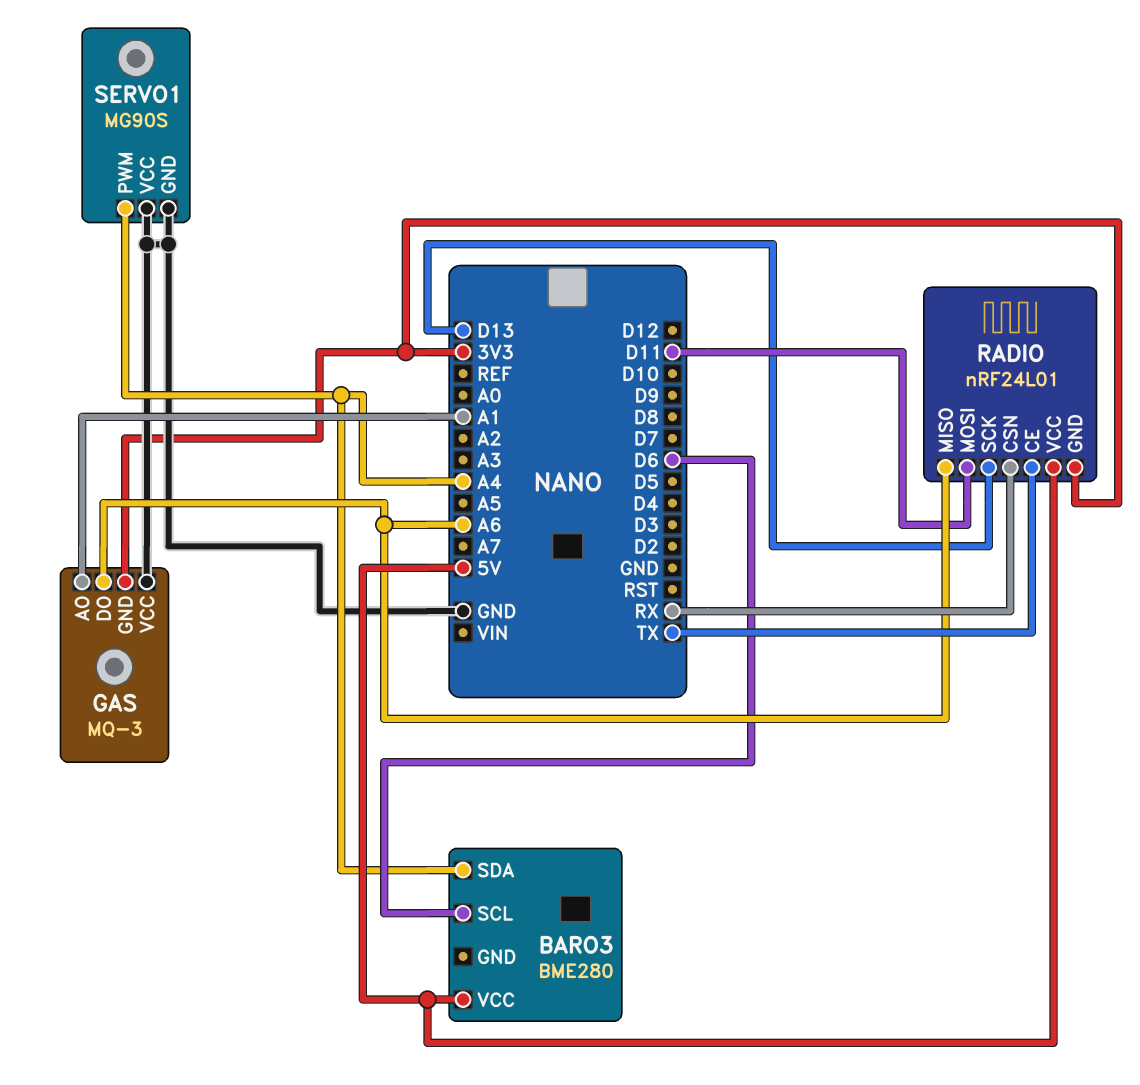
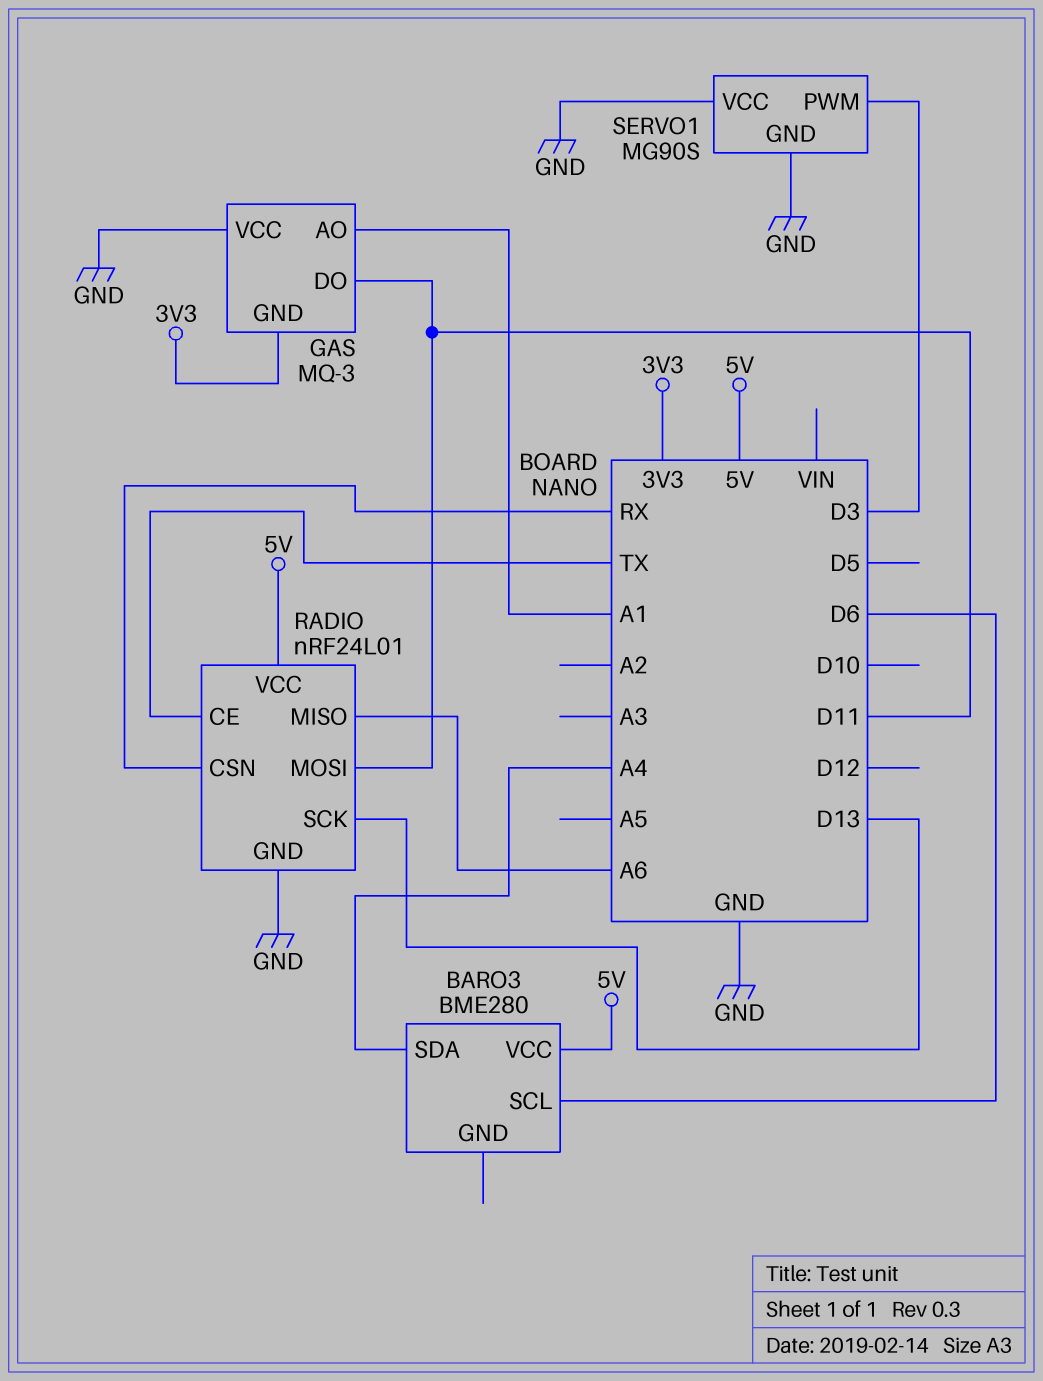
GAS pin DO: A6 -> D11
RADIO pin GND: 3V3 -> GND
SERVO1 pin PWM: A4 -> D3

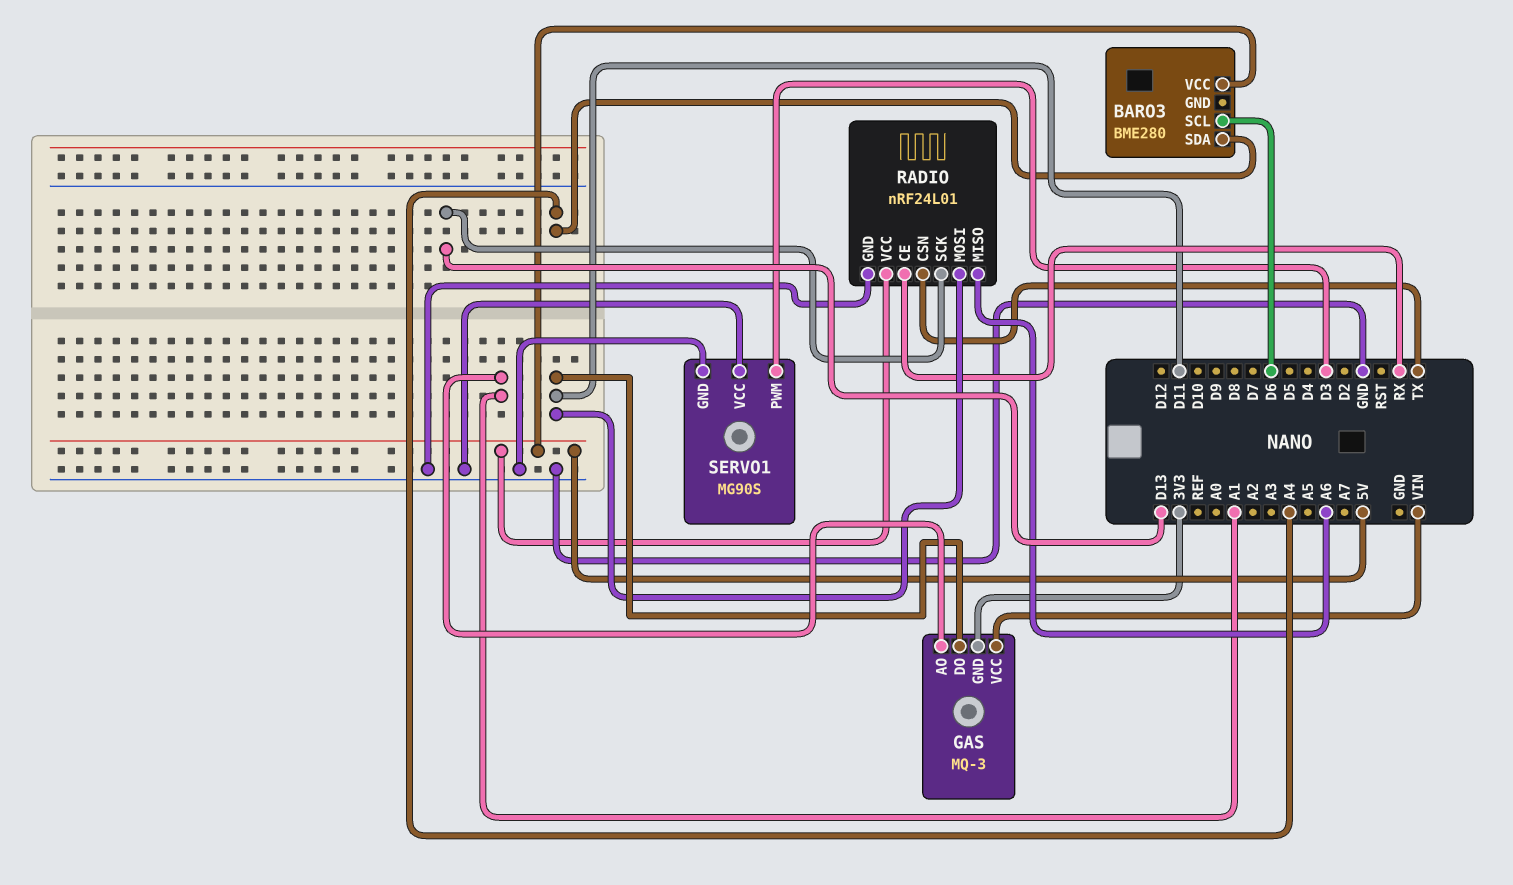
GAS pin VCC: GND -> VIN
RADIO pin CE: TX -> RX
RADIO pin CSN: RX -> TX

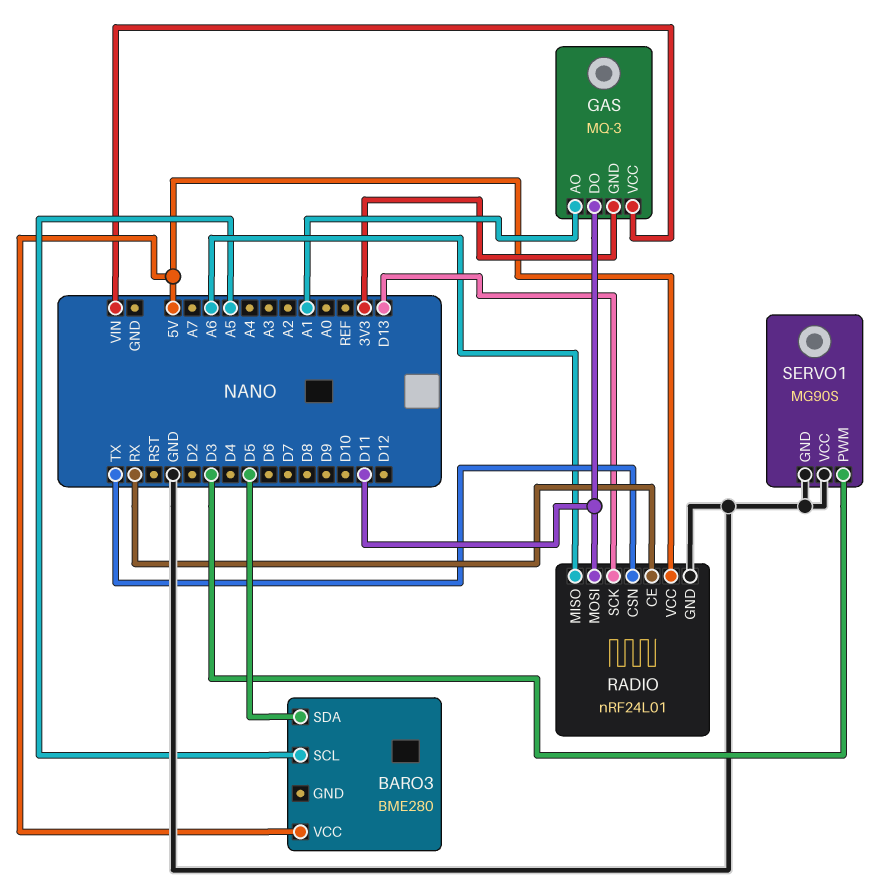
BARO3 pin SCL: D6 -> A5
BARO3 pin SDA: A4 -> D5

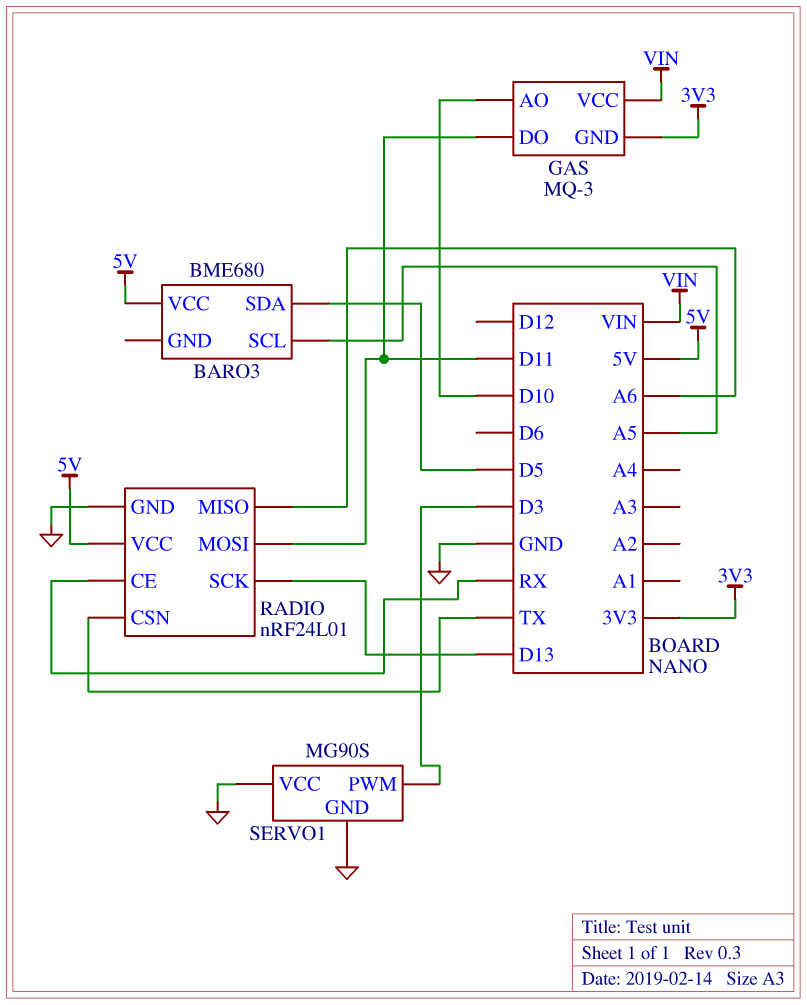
BARO3: BME280 -> BME680
GAS pin AO: A1 -> D10

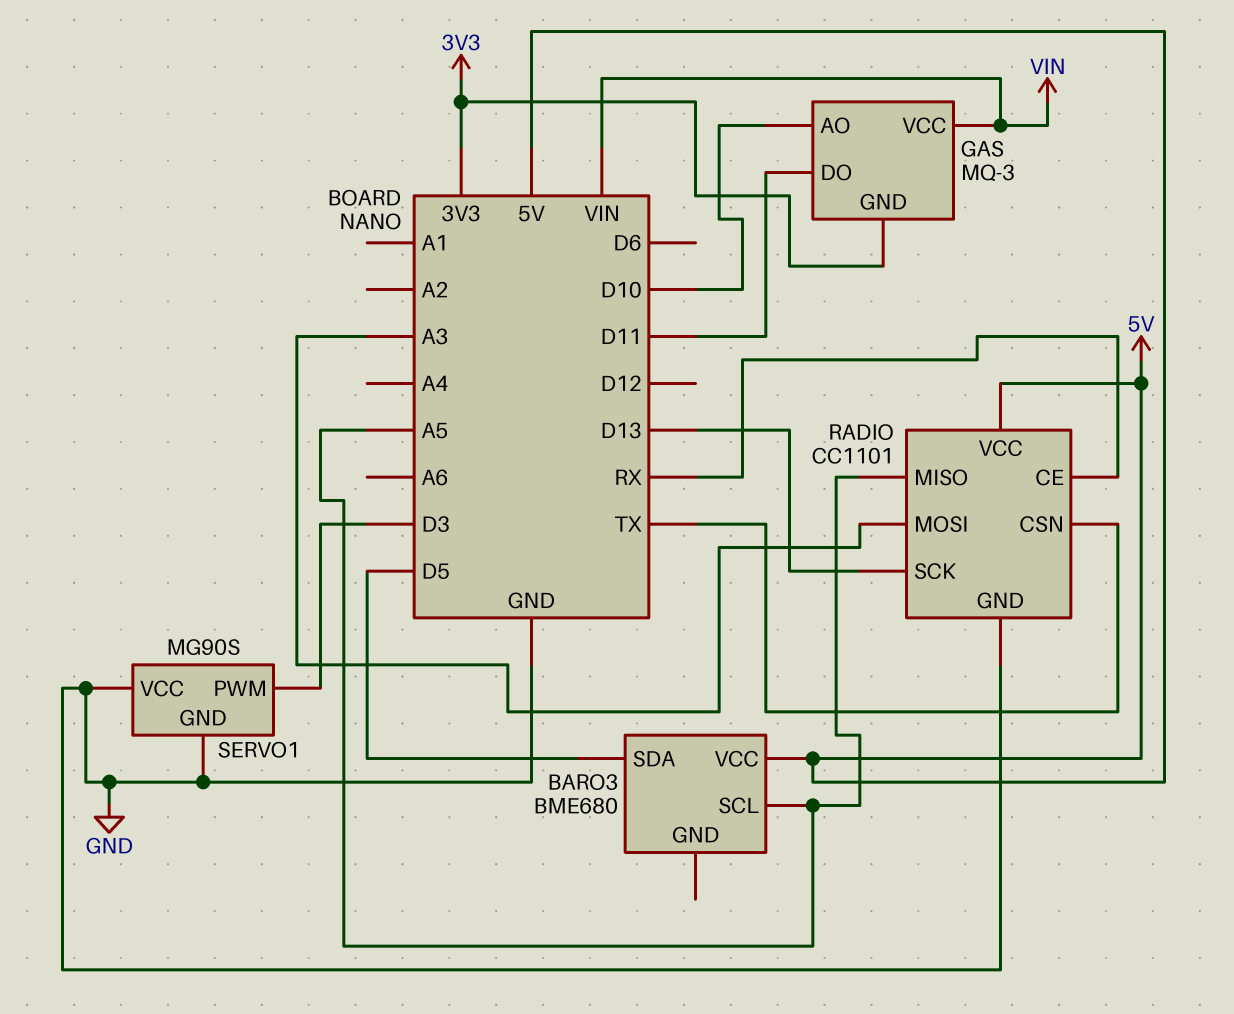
RADIO: nRF24L01 -> CC1101
RADIO pin MISO: A6 -> A5
RADIO pin MOSI: D11 -> A3

